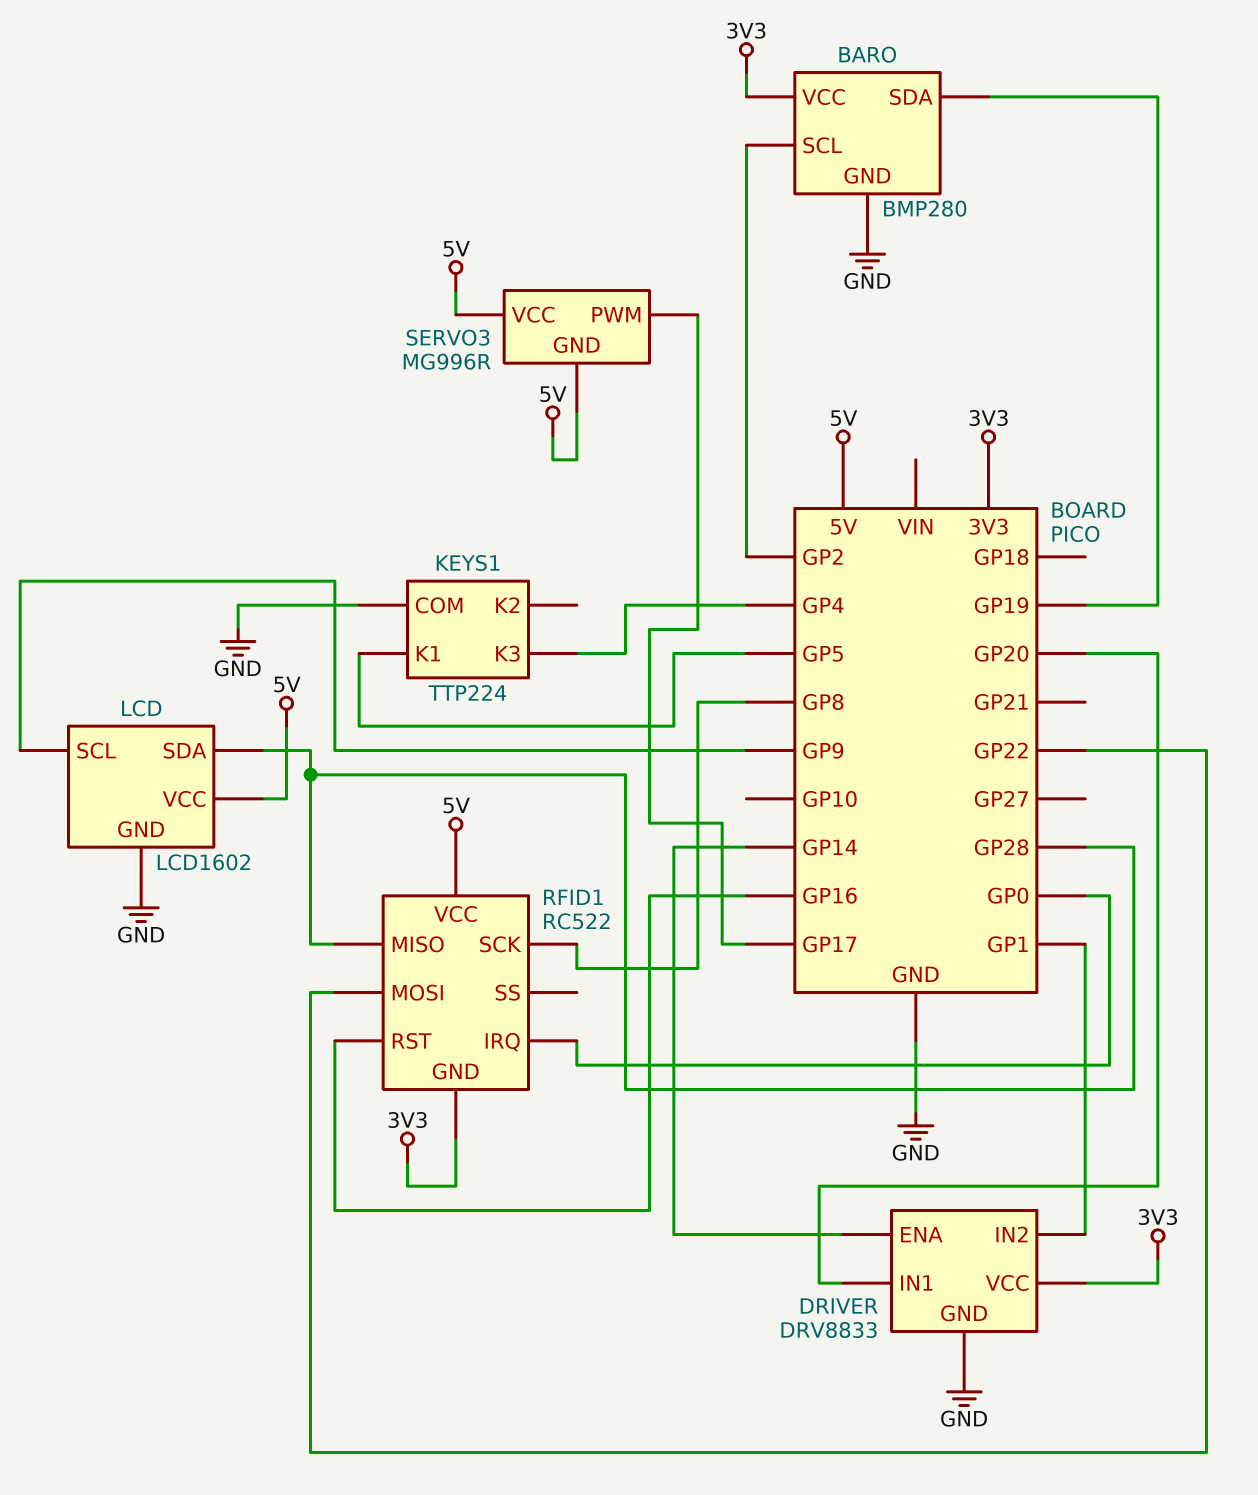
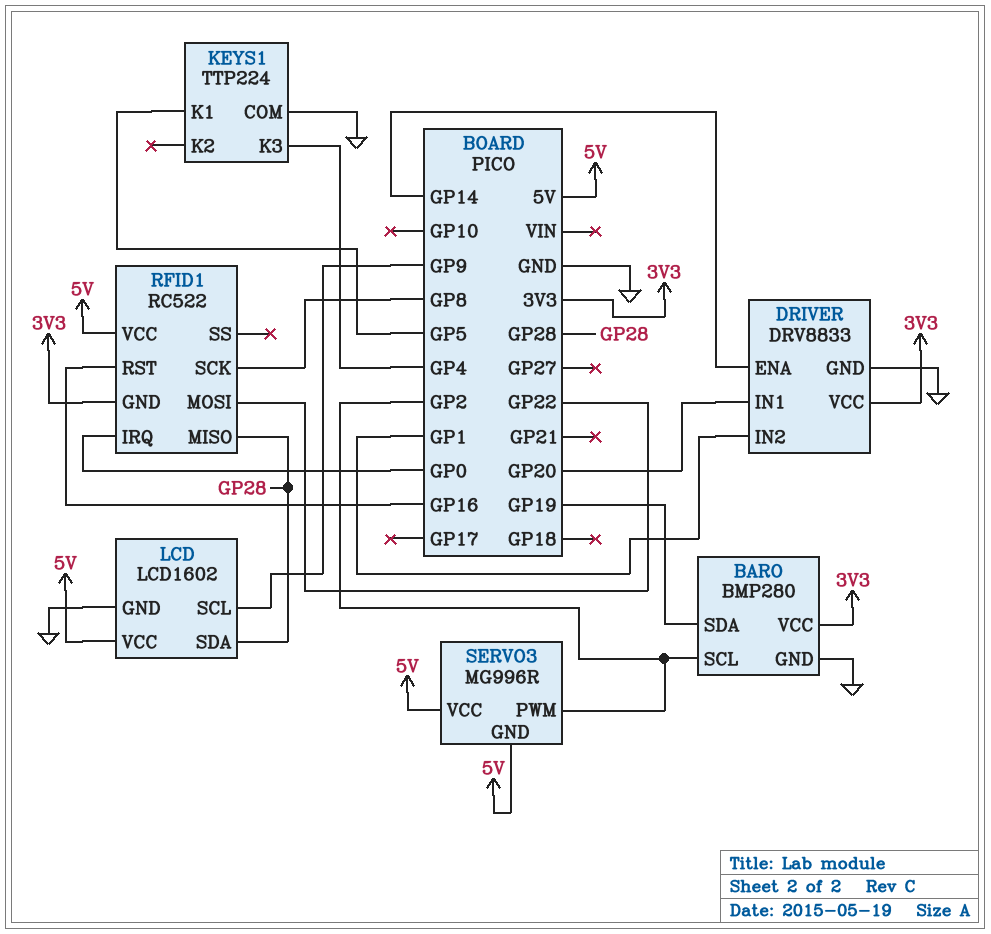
SERVO3 pin PWM: GP17 -> GP2

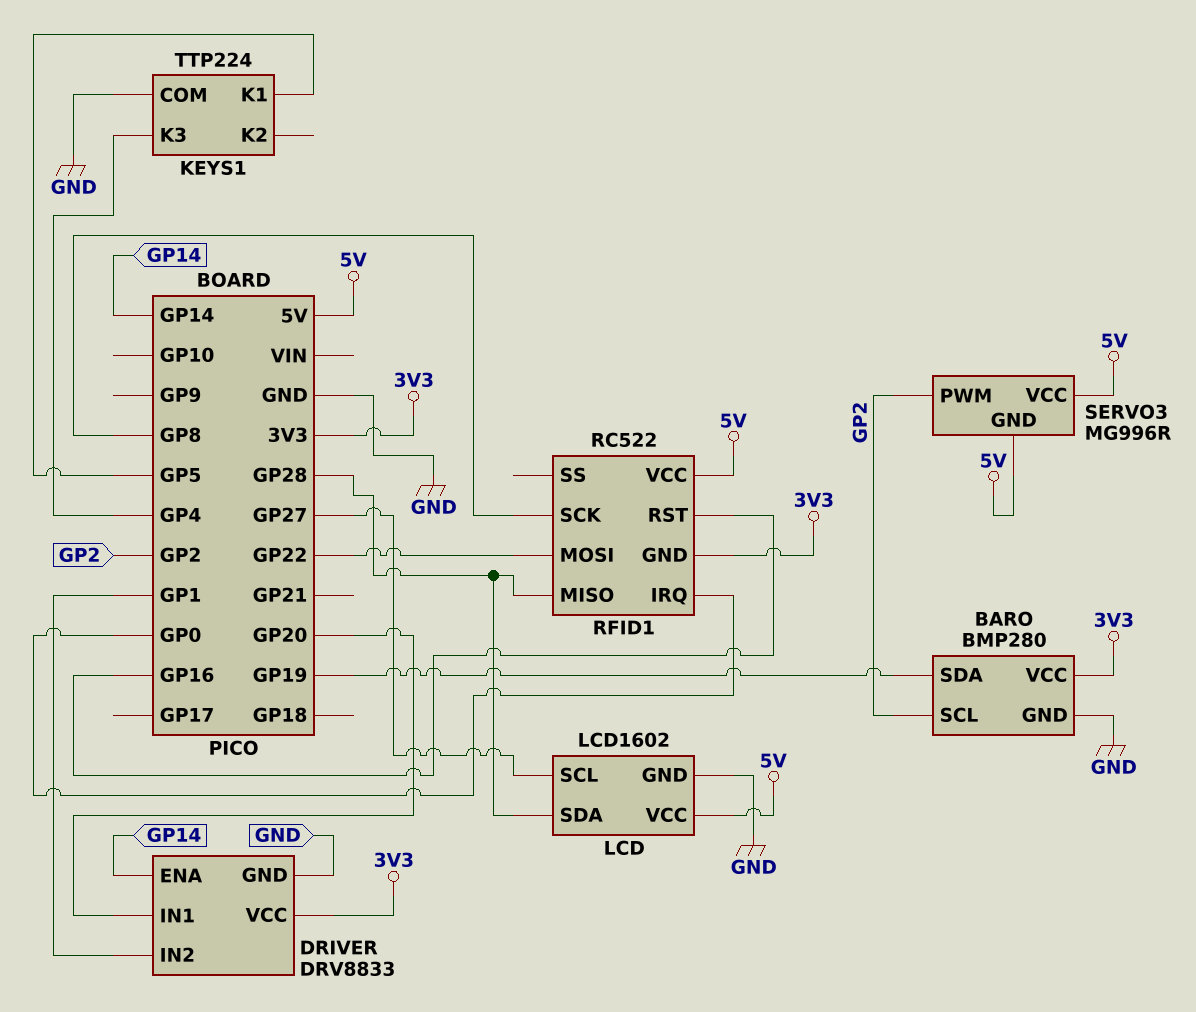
LCD pin SCL: GP9 -> GP27

